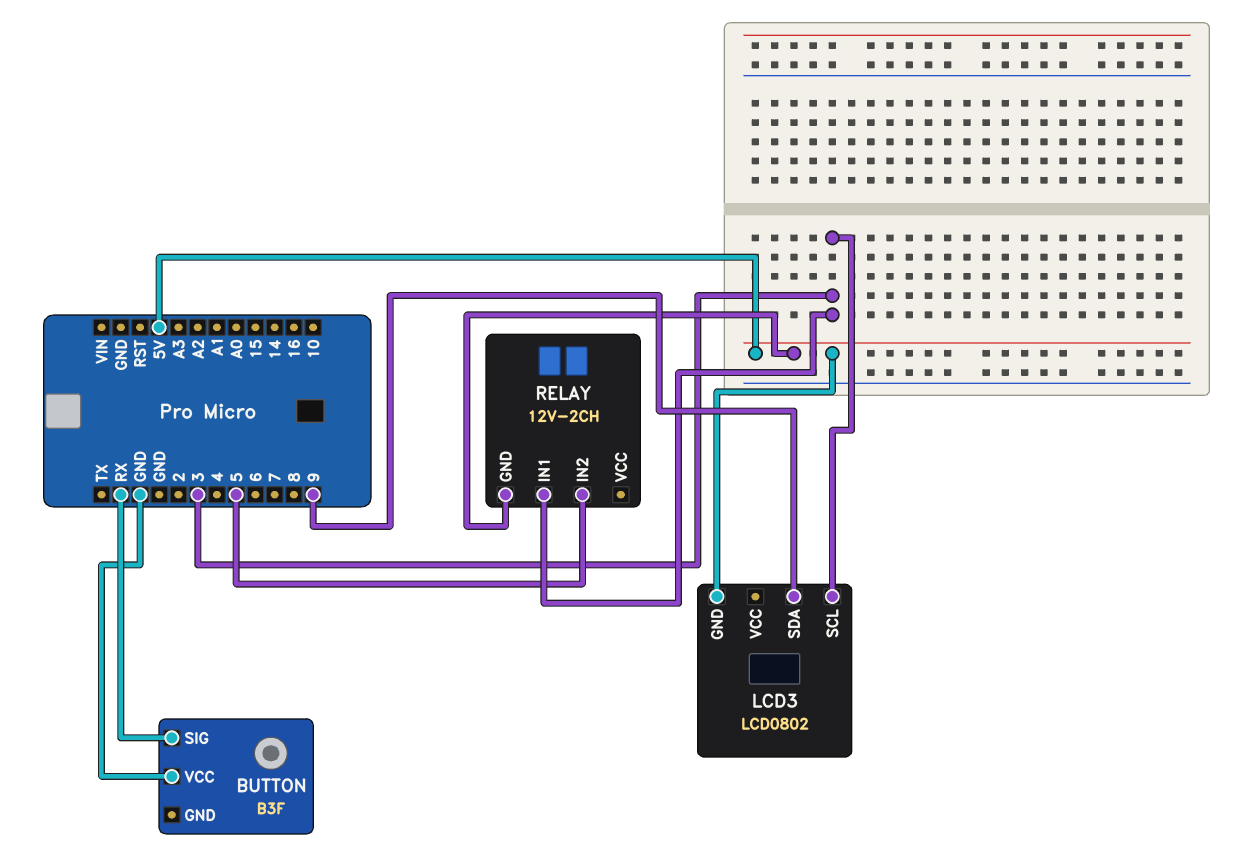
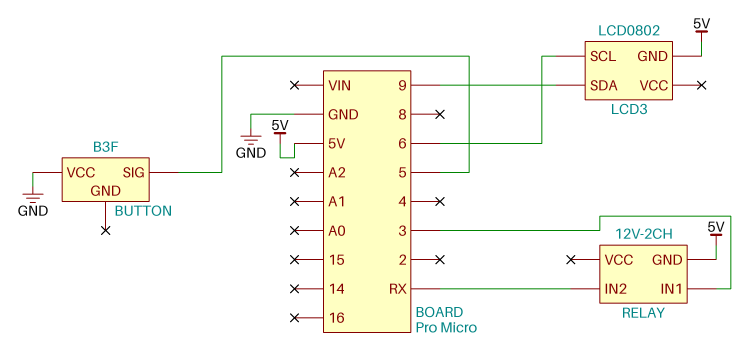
BUTTON pin SIG: RX -> 5
LCD3 pin SCL: 3 -> 6
RELAY pin IN2: 5 -> RX

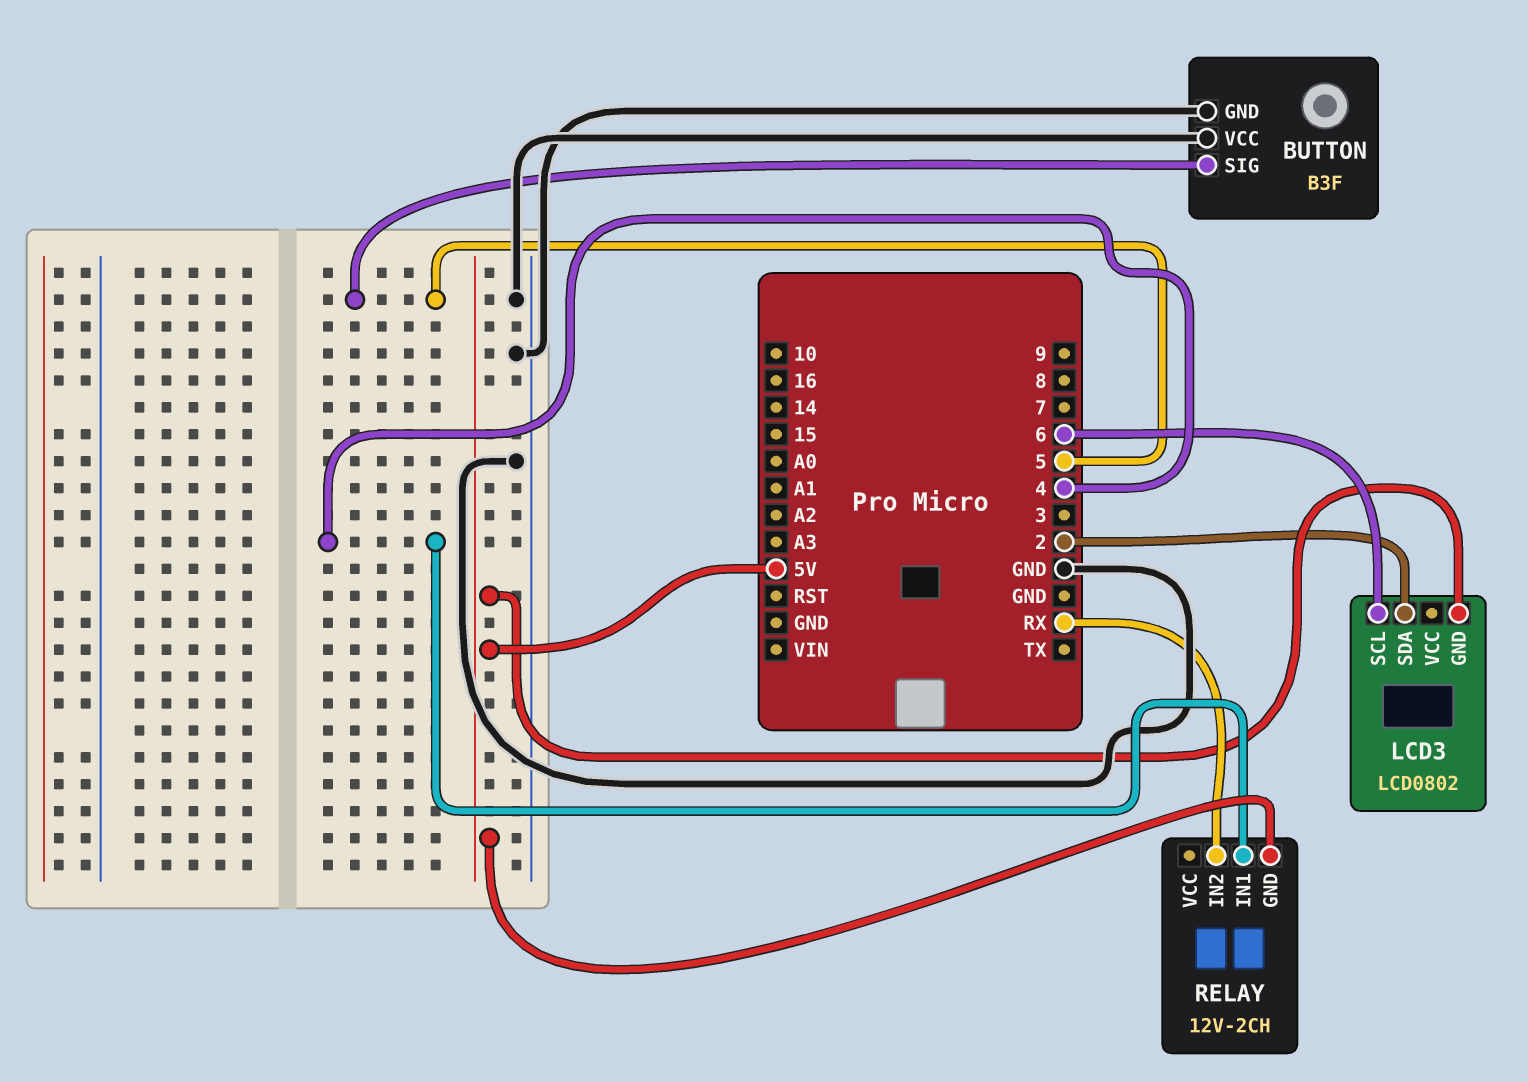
BUTTON pin GND: none -> GND
LCD3 pin SDA: 9 -> 2
RELAY pin IN1: 3 -> 4

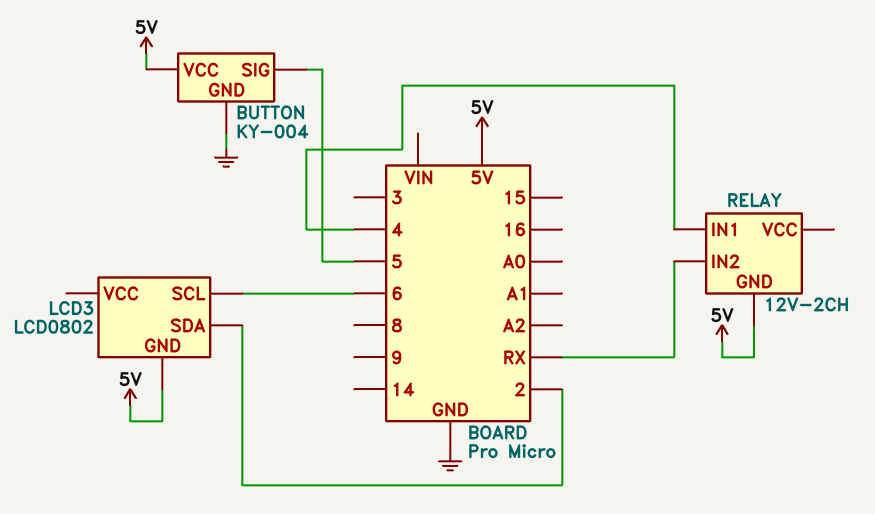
BUTTON: B3F -> KY-004
BUTTON pin VCC: GND -> 5V

